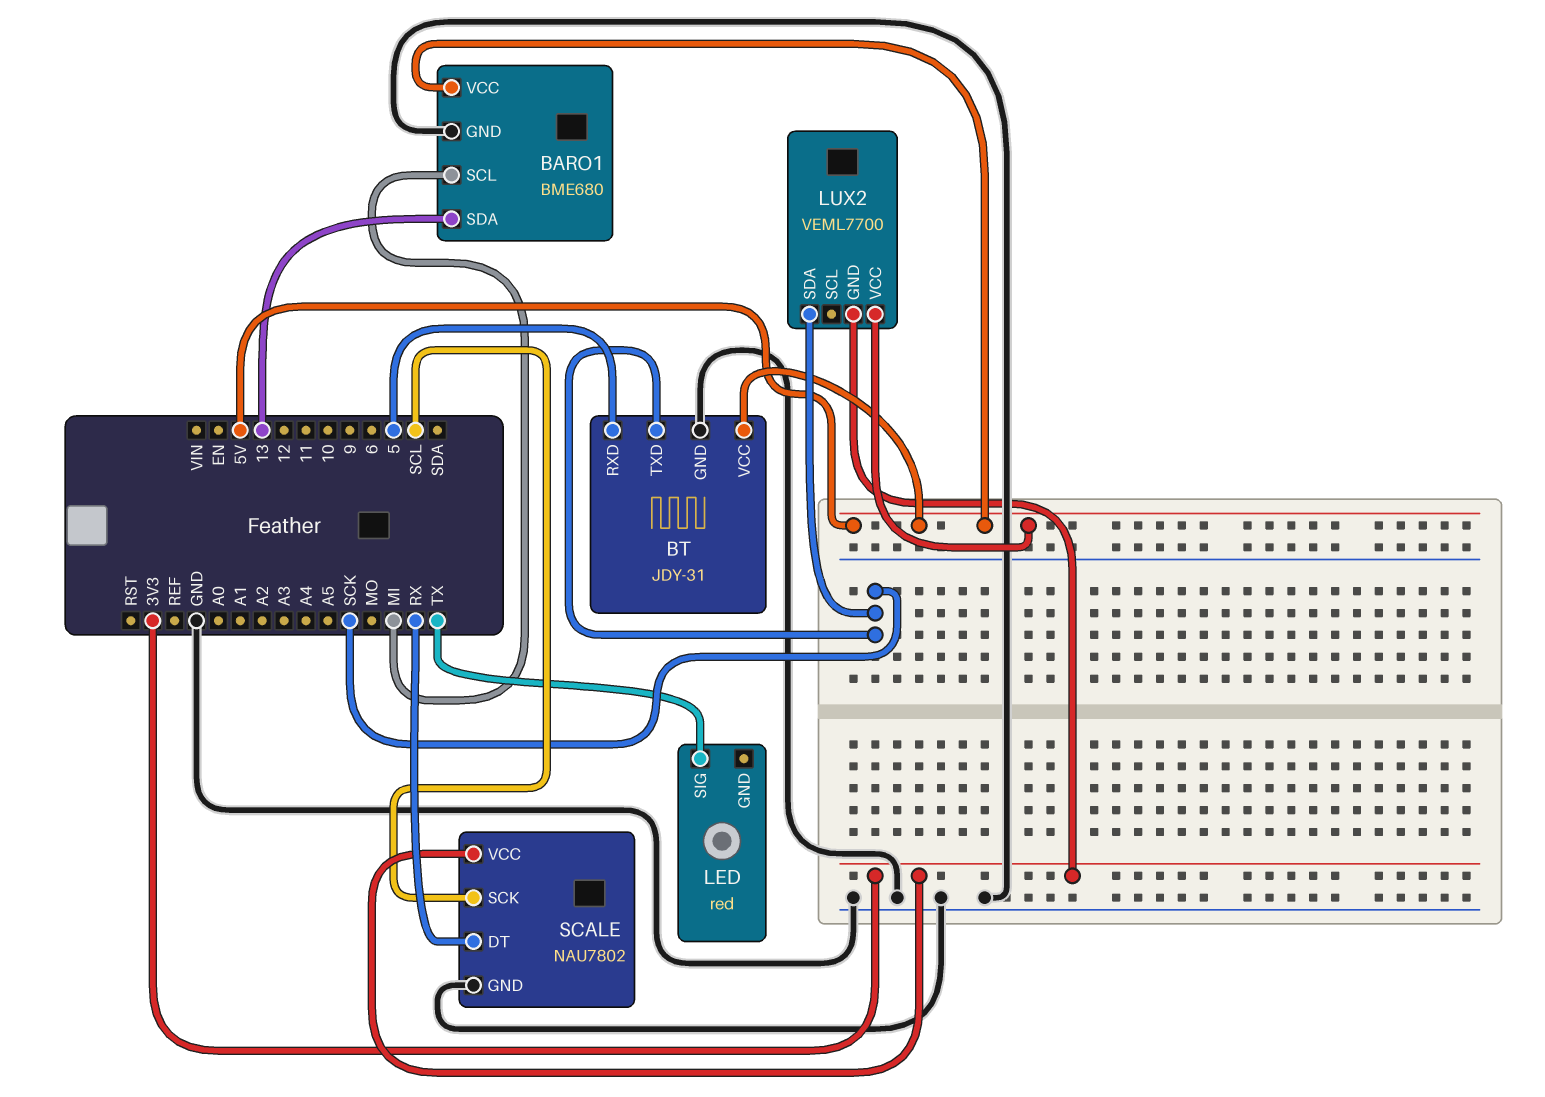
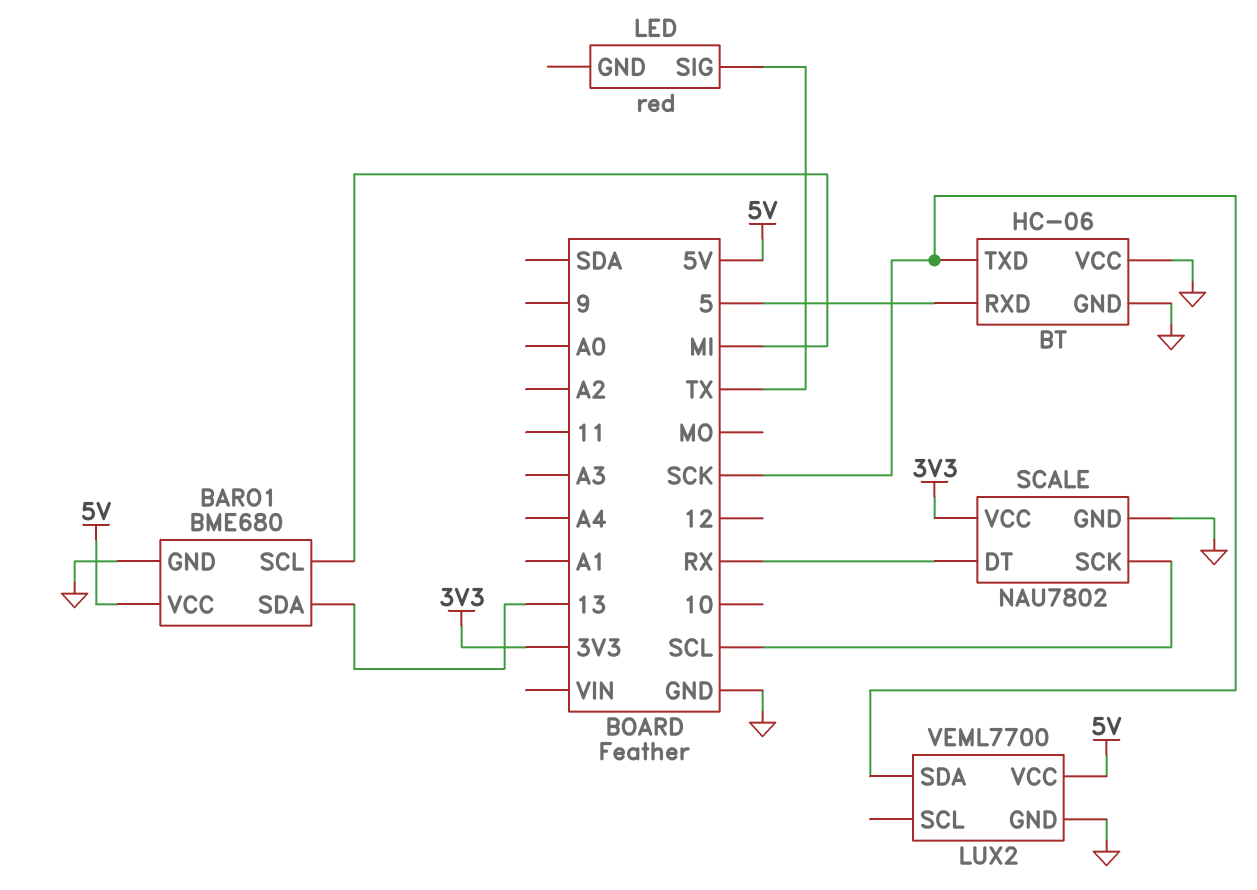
BT: JDY-31 -> HC-06
BT pin VCC: 5V -> GND
LUX2 pin GND: 3V3 -> GND

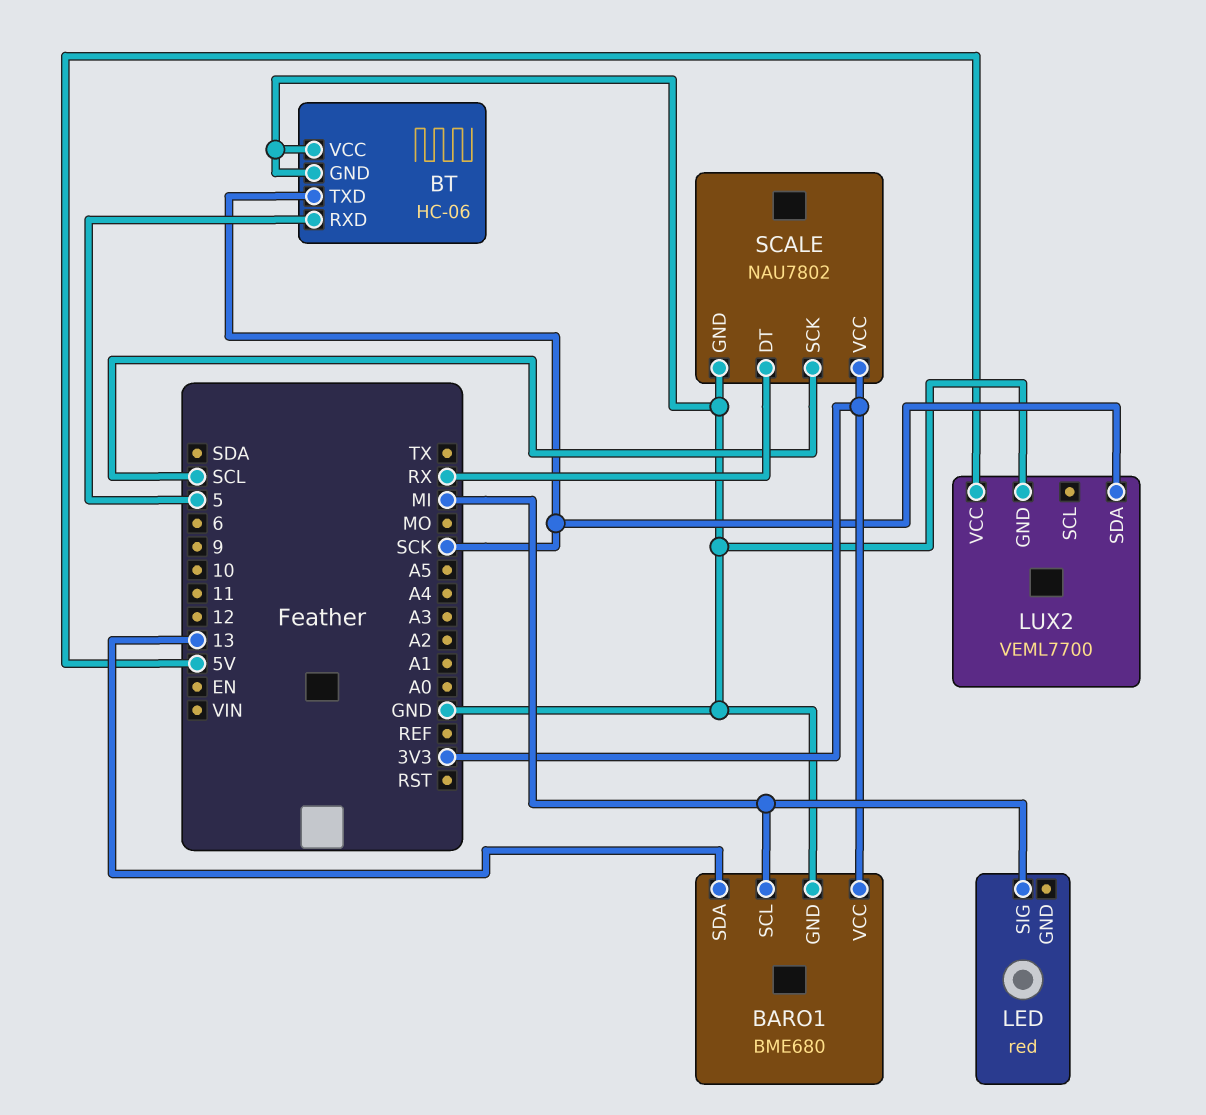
BARO1 pin VCC: 5V -> 3V3
LED pin SIG: TX -> MI

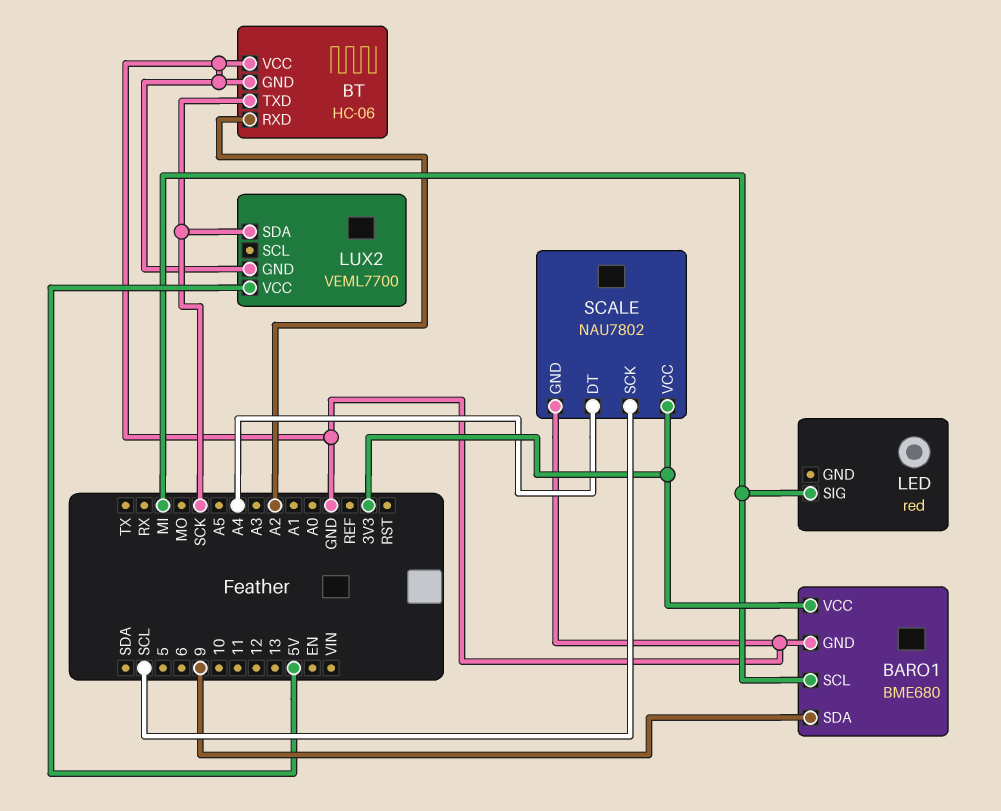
BARO1 pin SDA: 13 -> 9
BT pin RXD: 5 -> A2
SCALE pin DT: RX -> A4

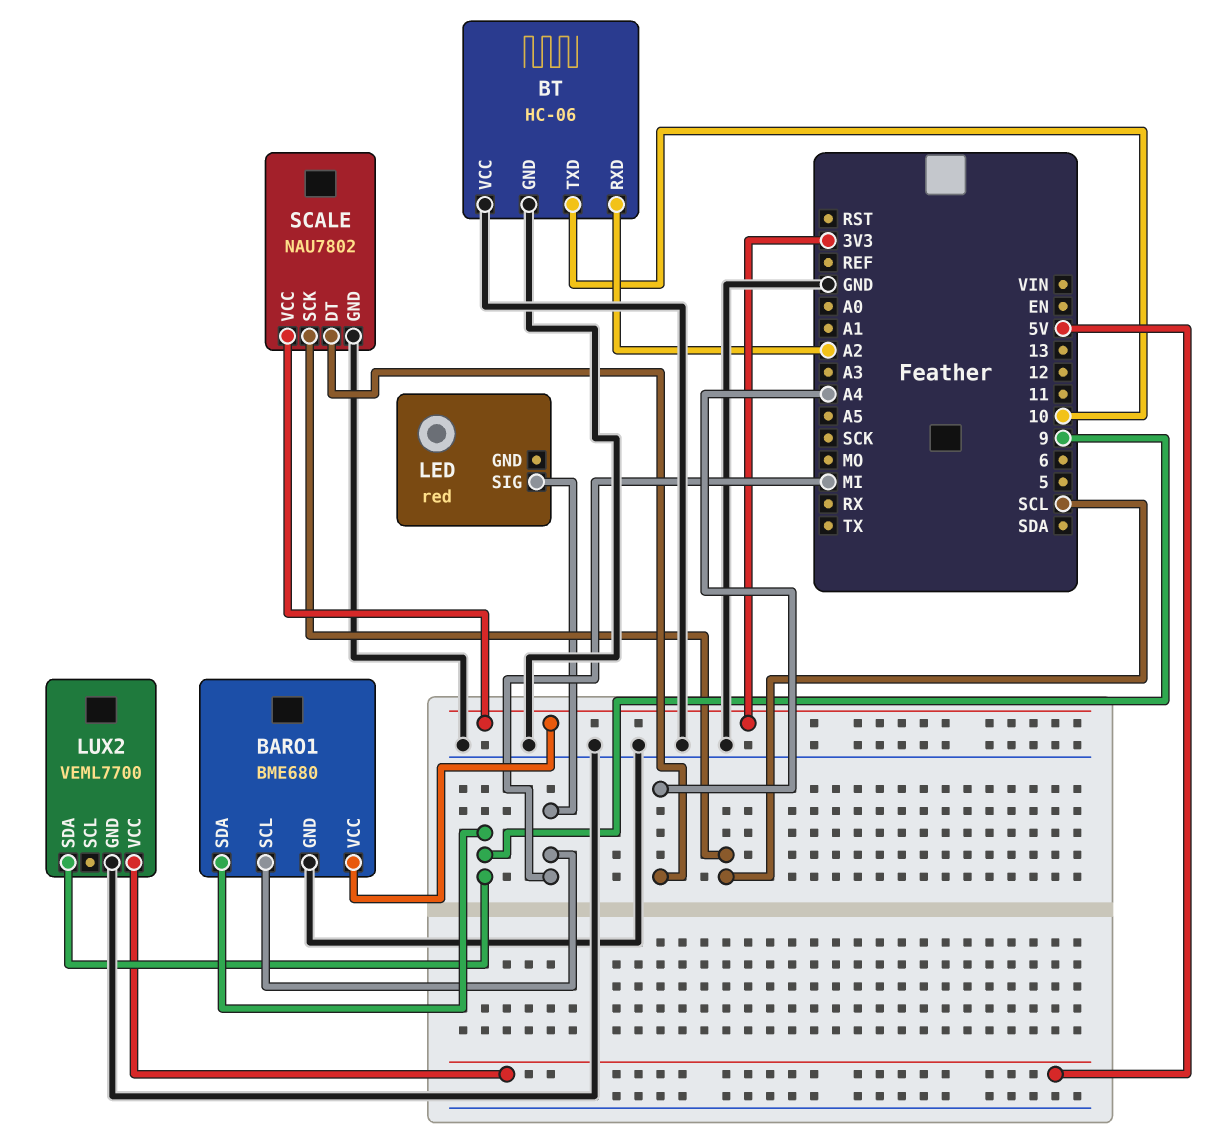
BT pin TXD: SCK -> 10
LUX2 pin SDA: SCK -> 9

